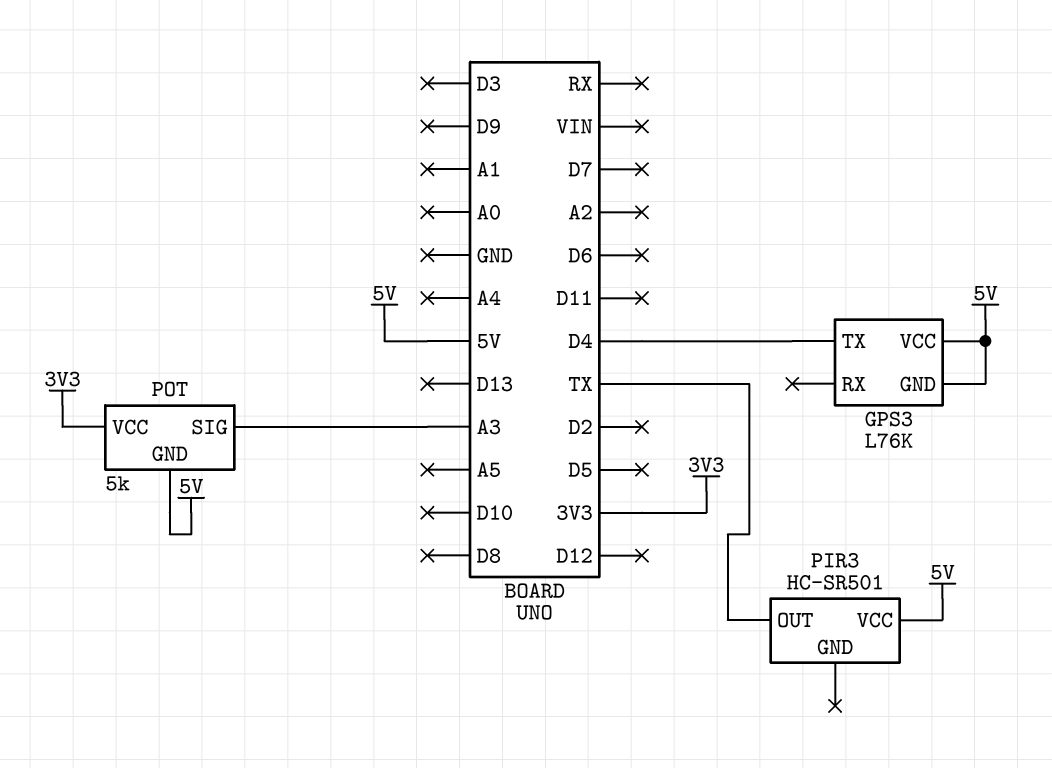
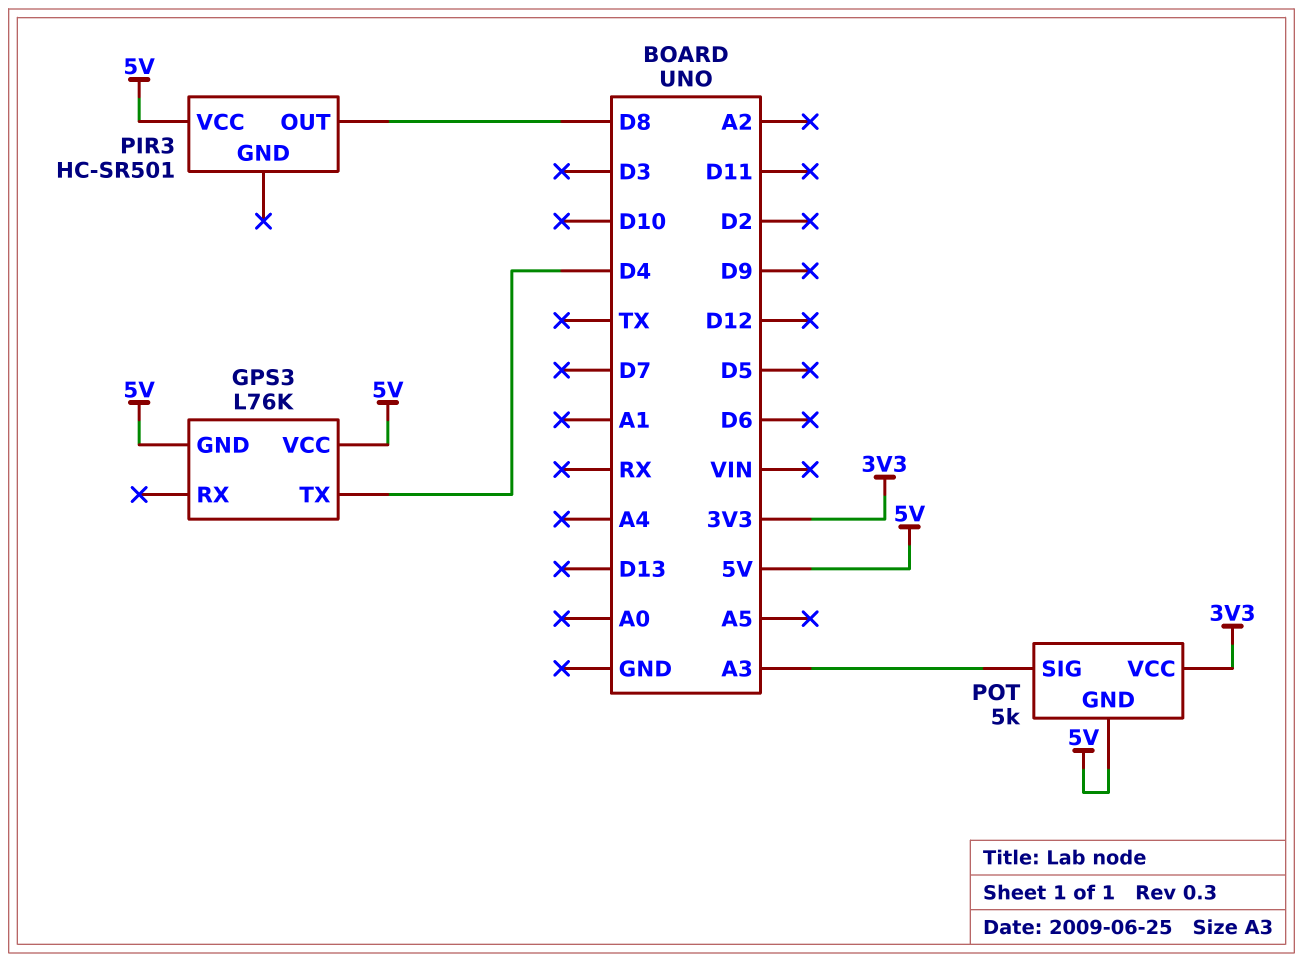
PIR3 pin OUT: TX -> D8

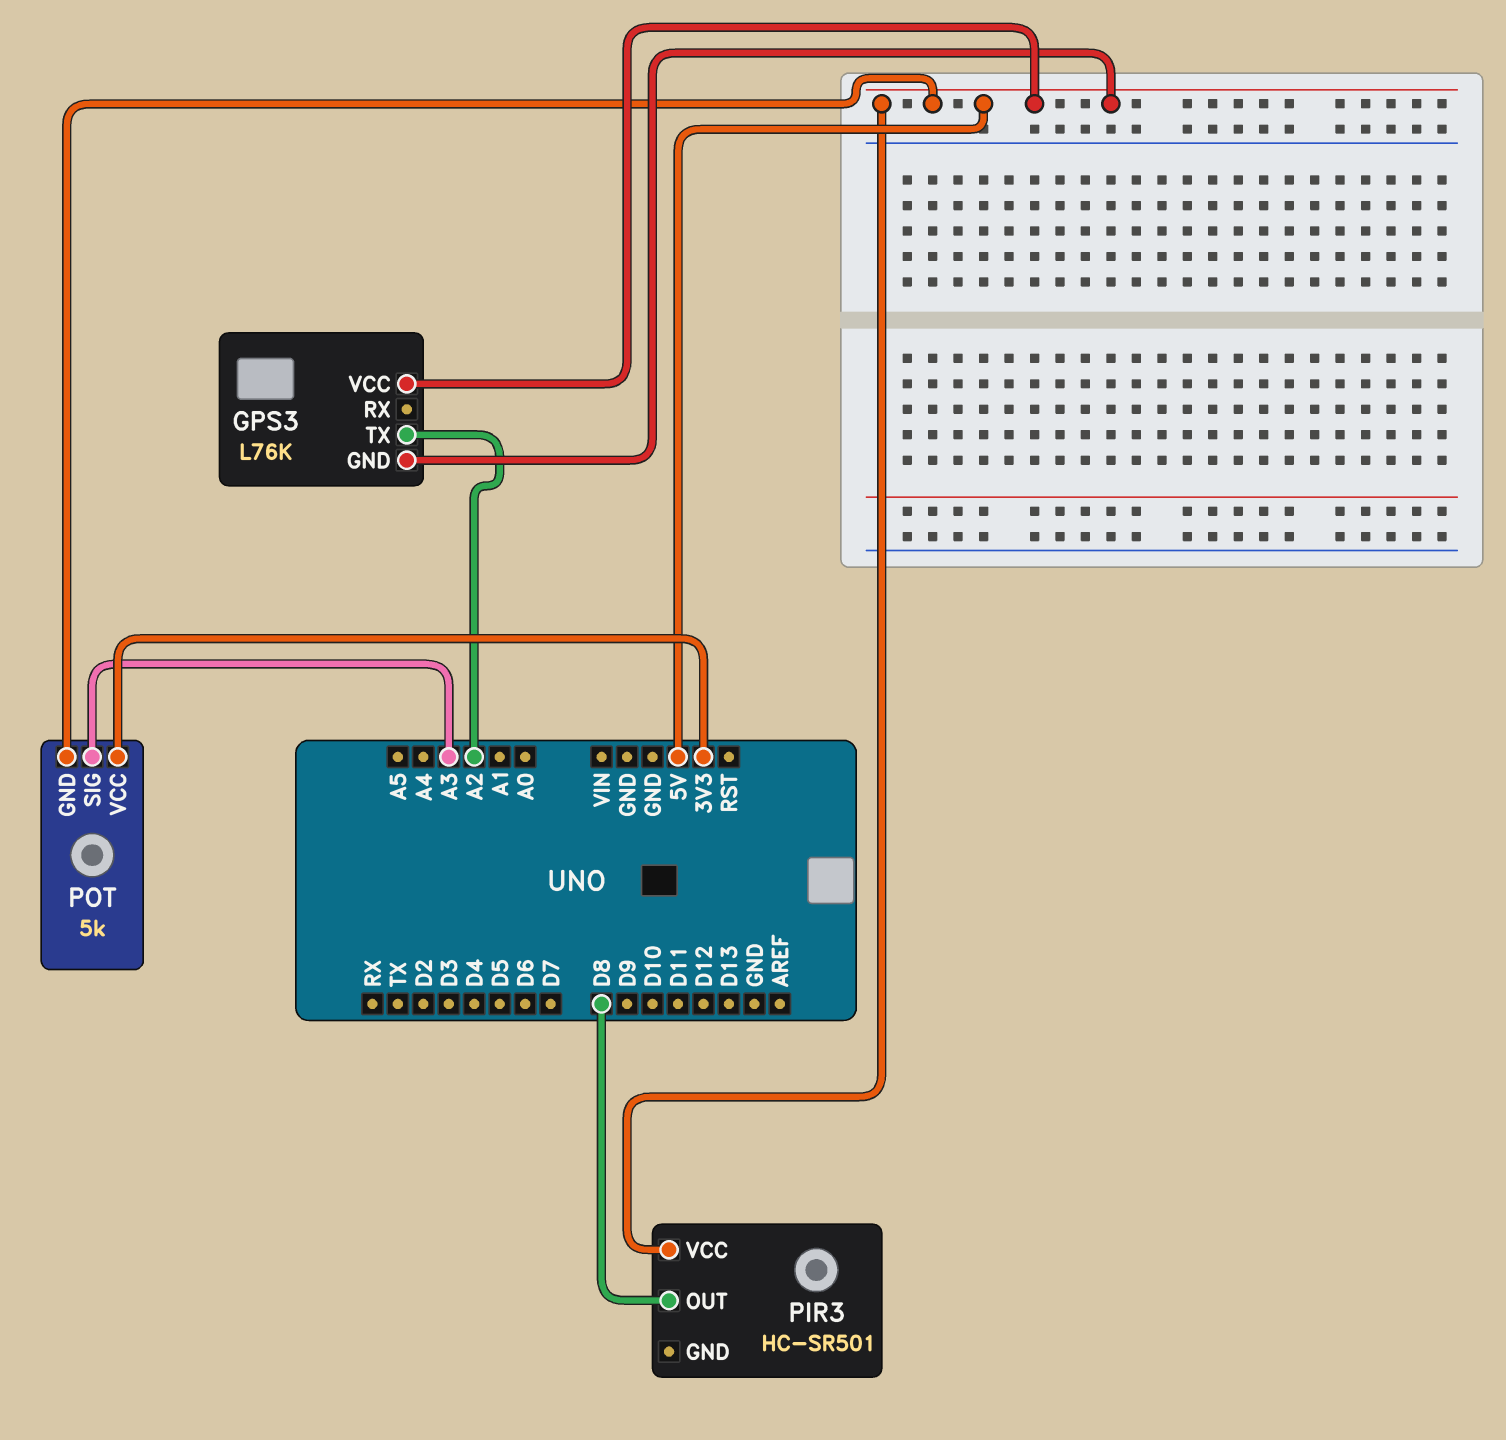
GPS3 pin TX: D4 -> A2

